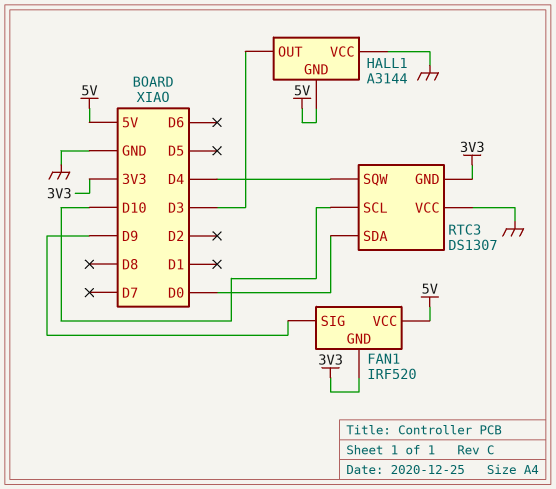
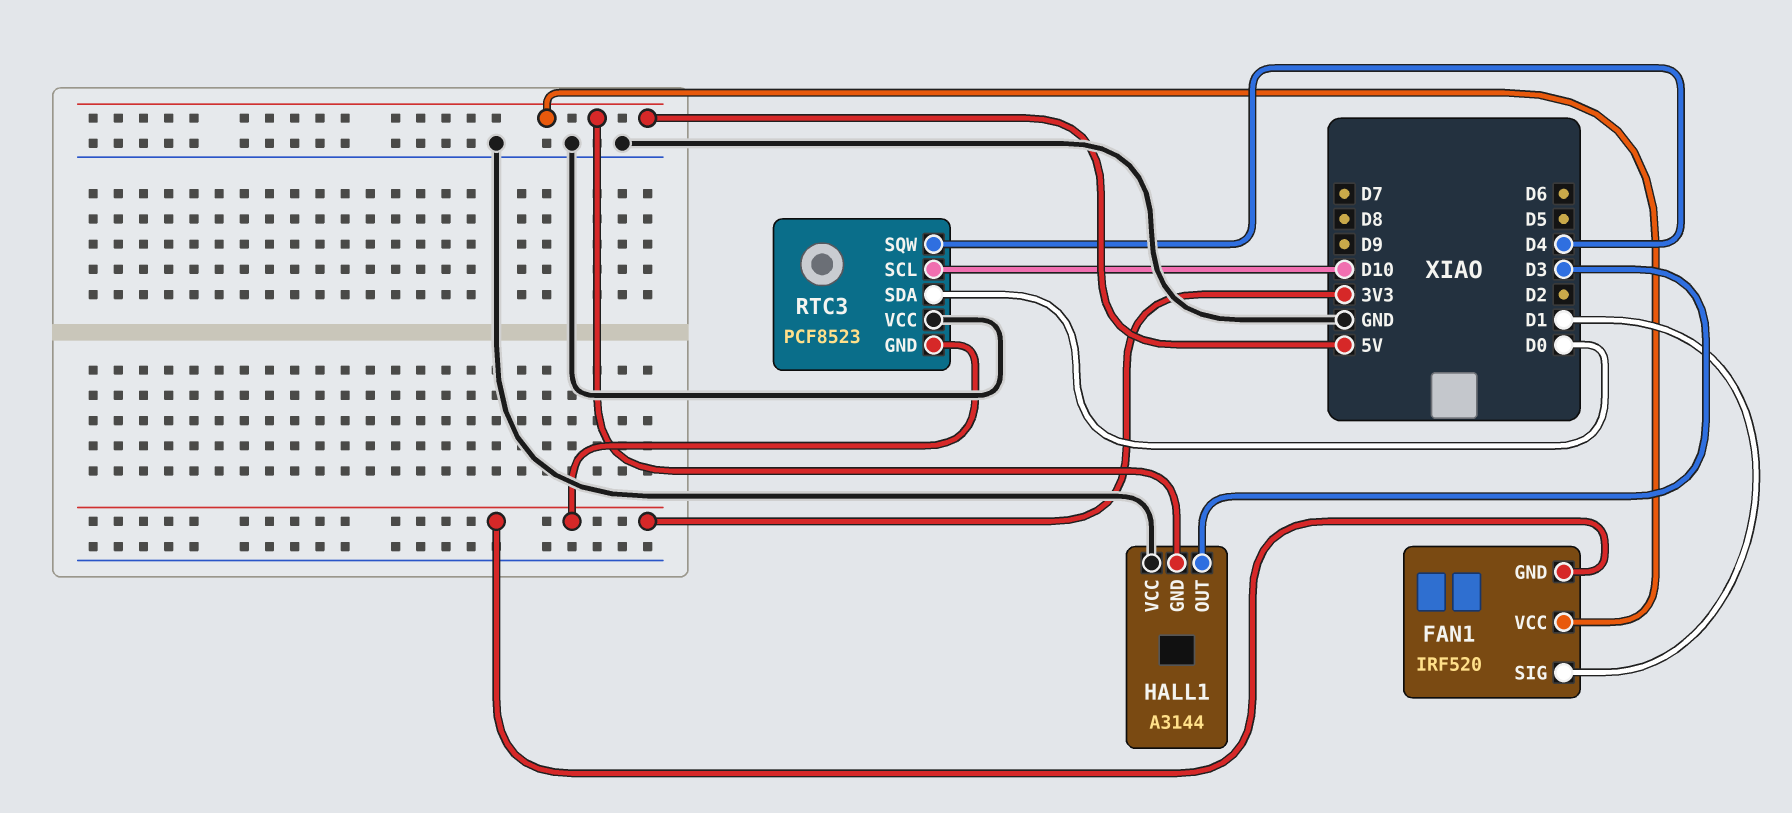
FAN1 pin SIG: D9 -> D1
RTC3: DS1307 -> PCF8523

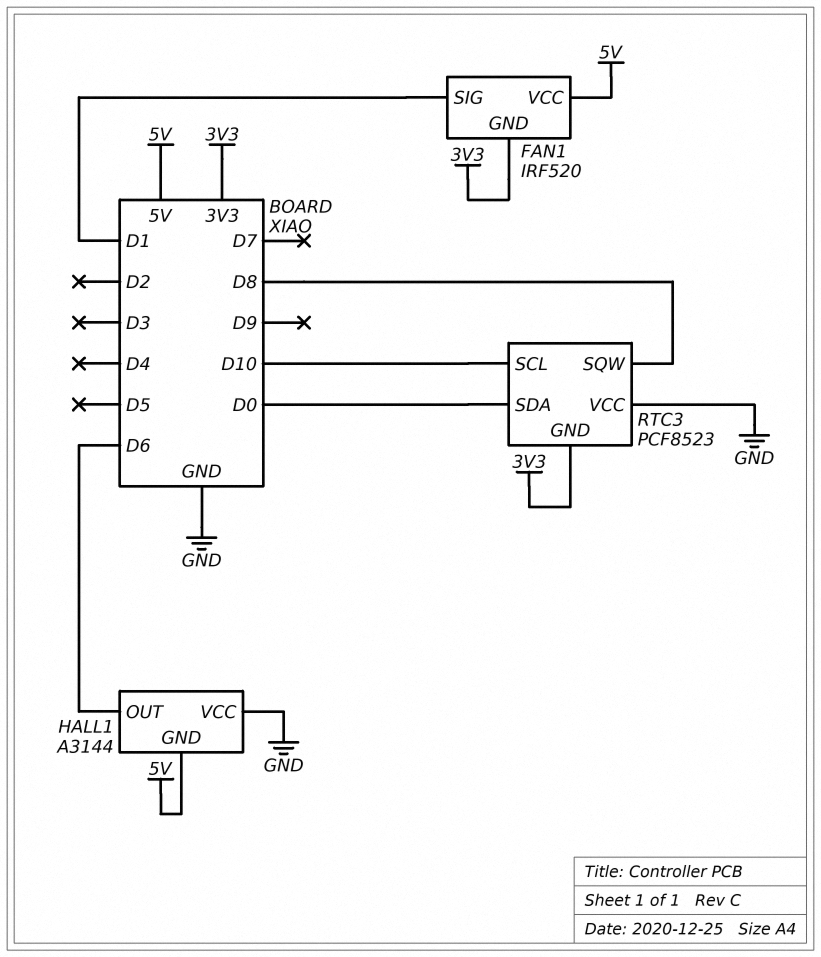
HALL1 pin OUT: D3 -> D6
RTC3 pin SQW: D4 -> D8

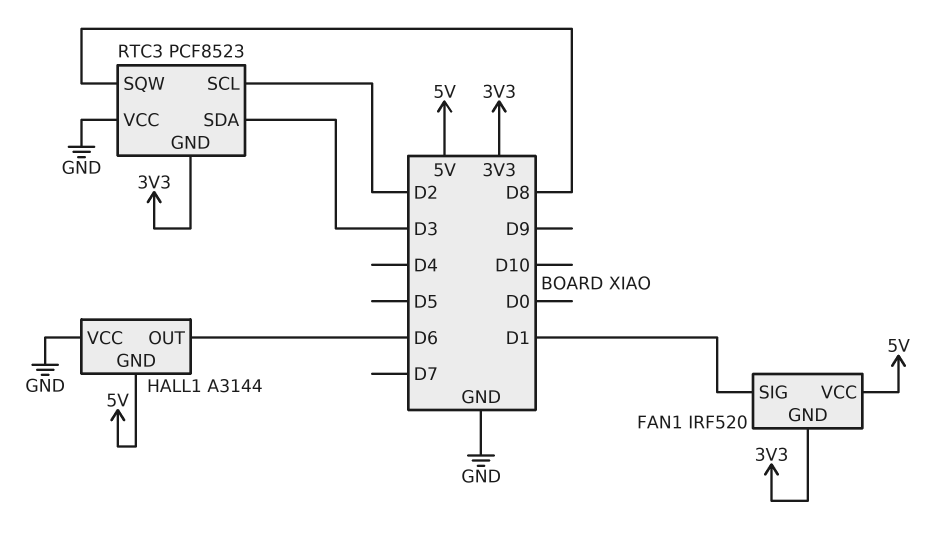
RTC3 pin SCL: D10 -> D2
RTC3 pin SDA: D0 -> D3

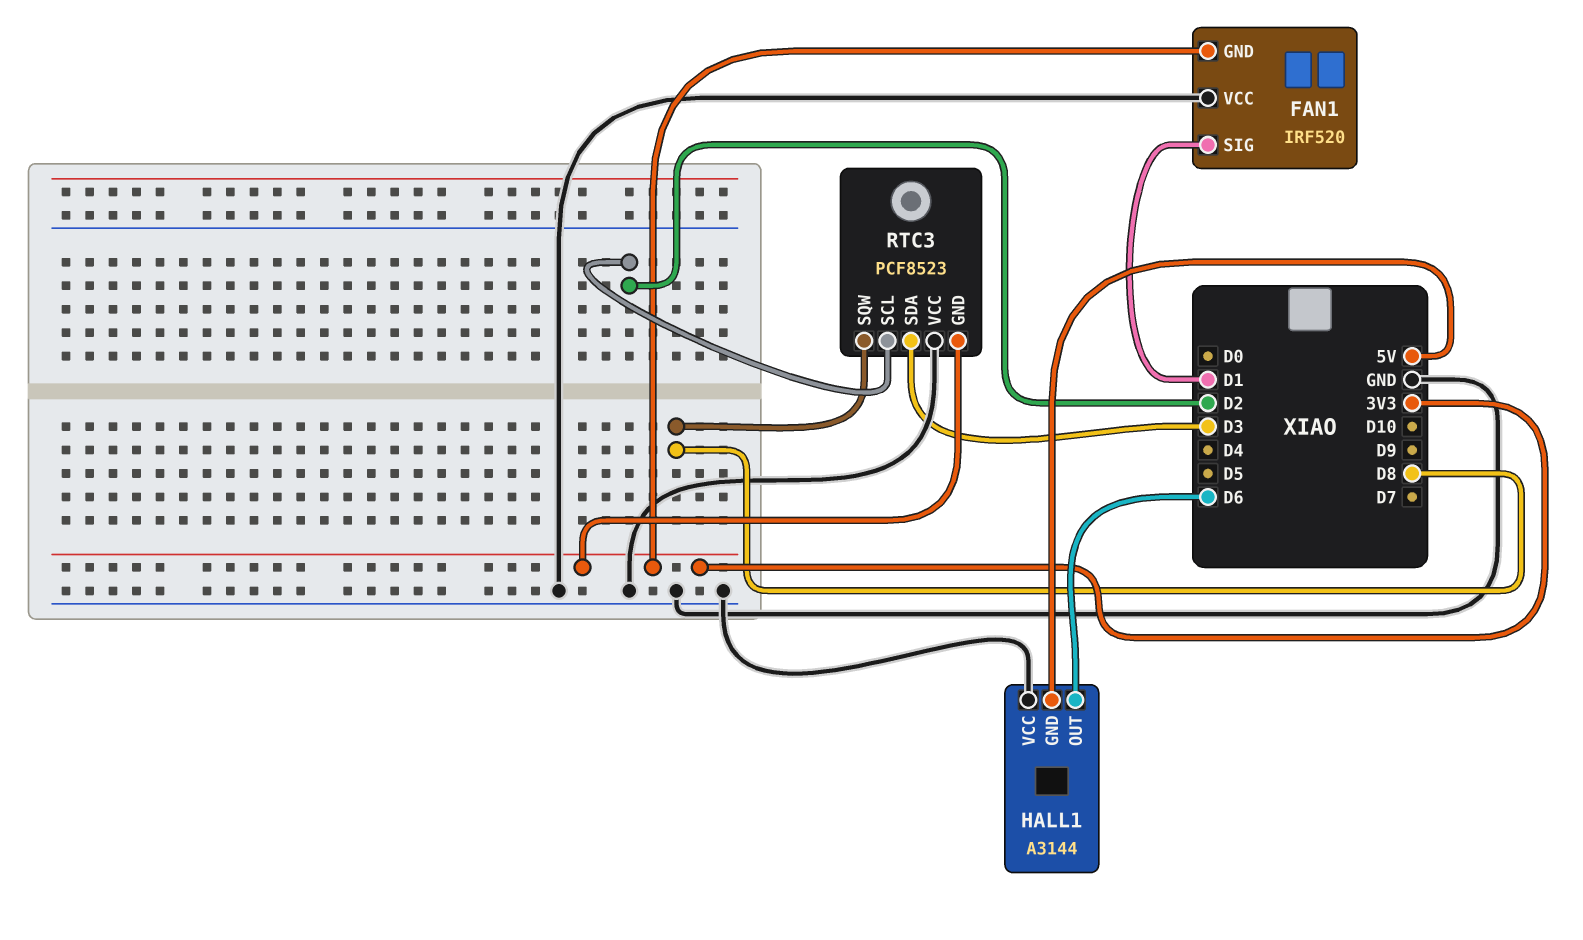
FAN1 pin VCC: 5V -> GND

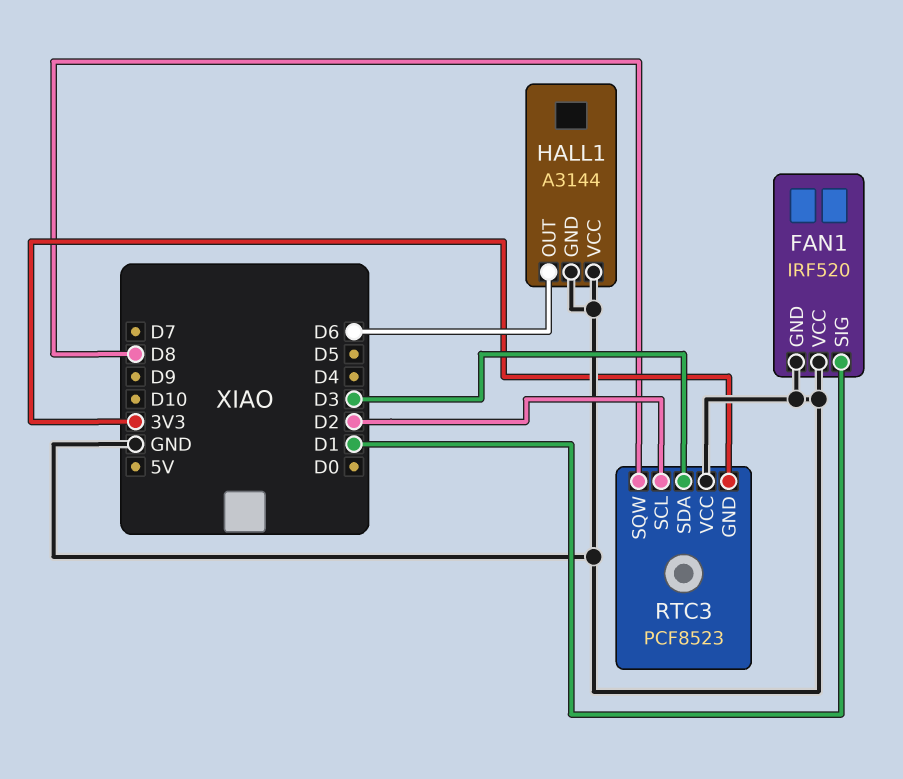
FAN1 pin GND: 3V3 -> GND
HALL1 pin GND: 5V -> GND

